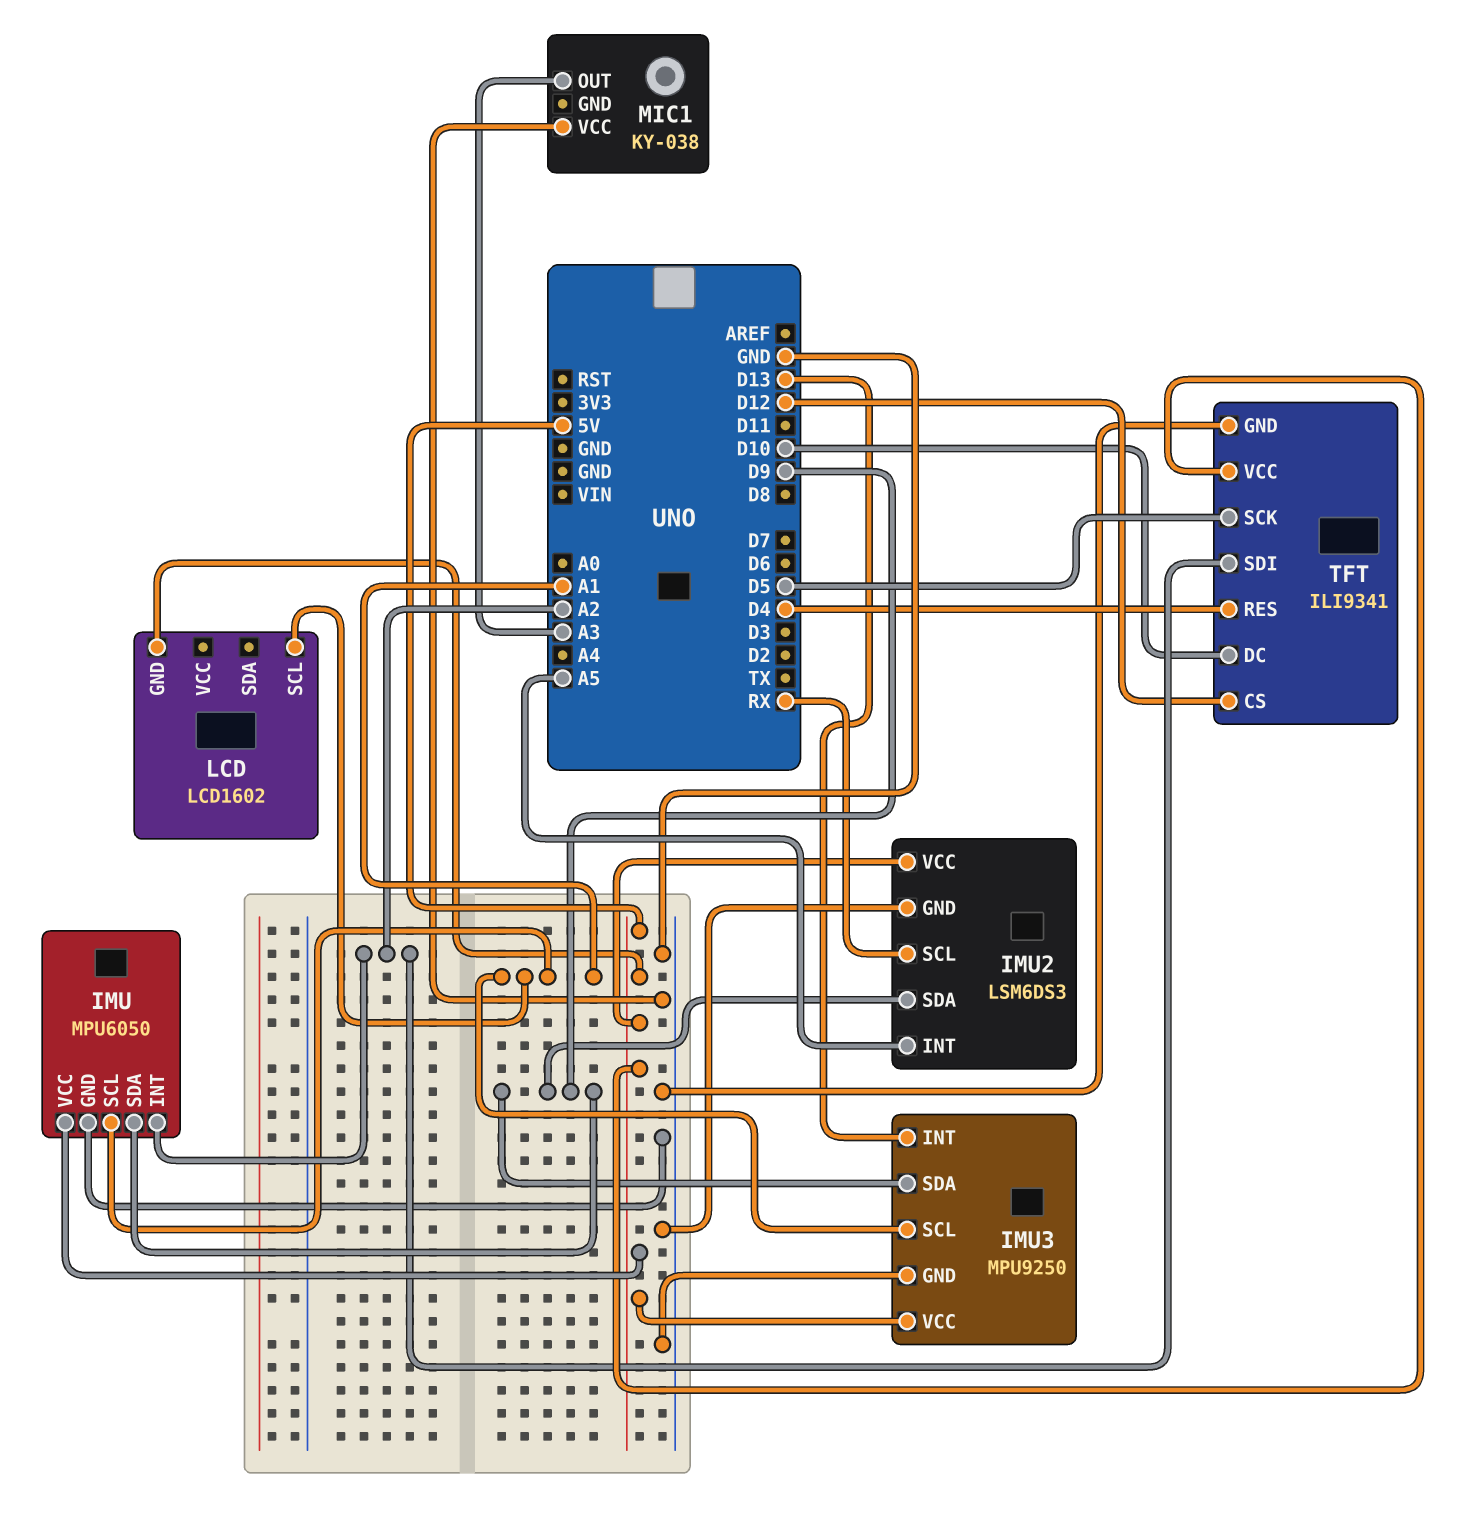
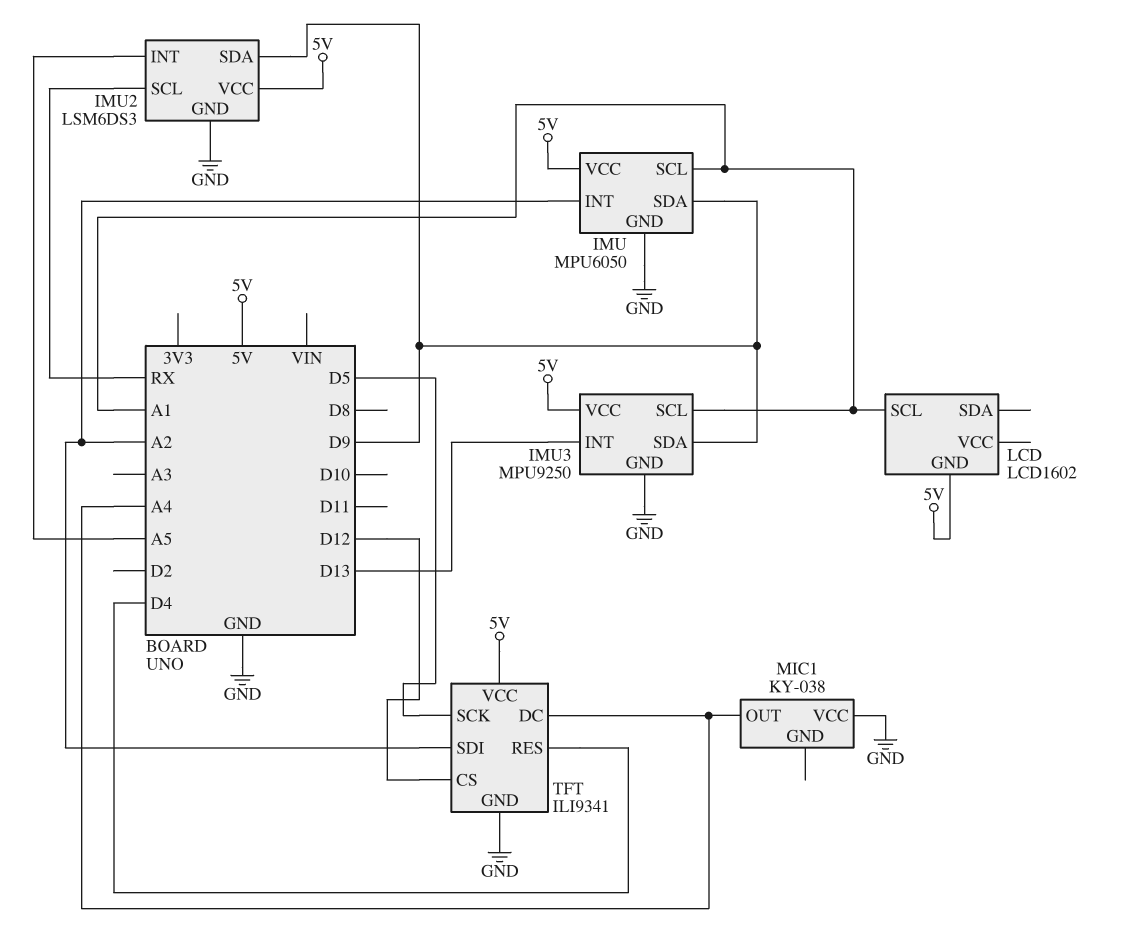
MIC1 pin OUT: A3 -> A4
TFT pin DC: D10 -> A4

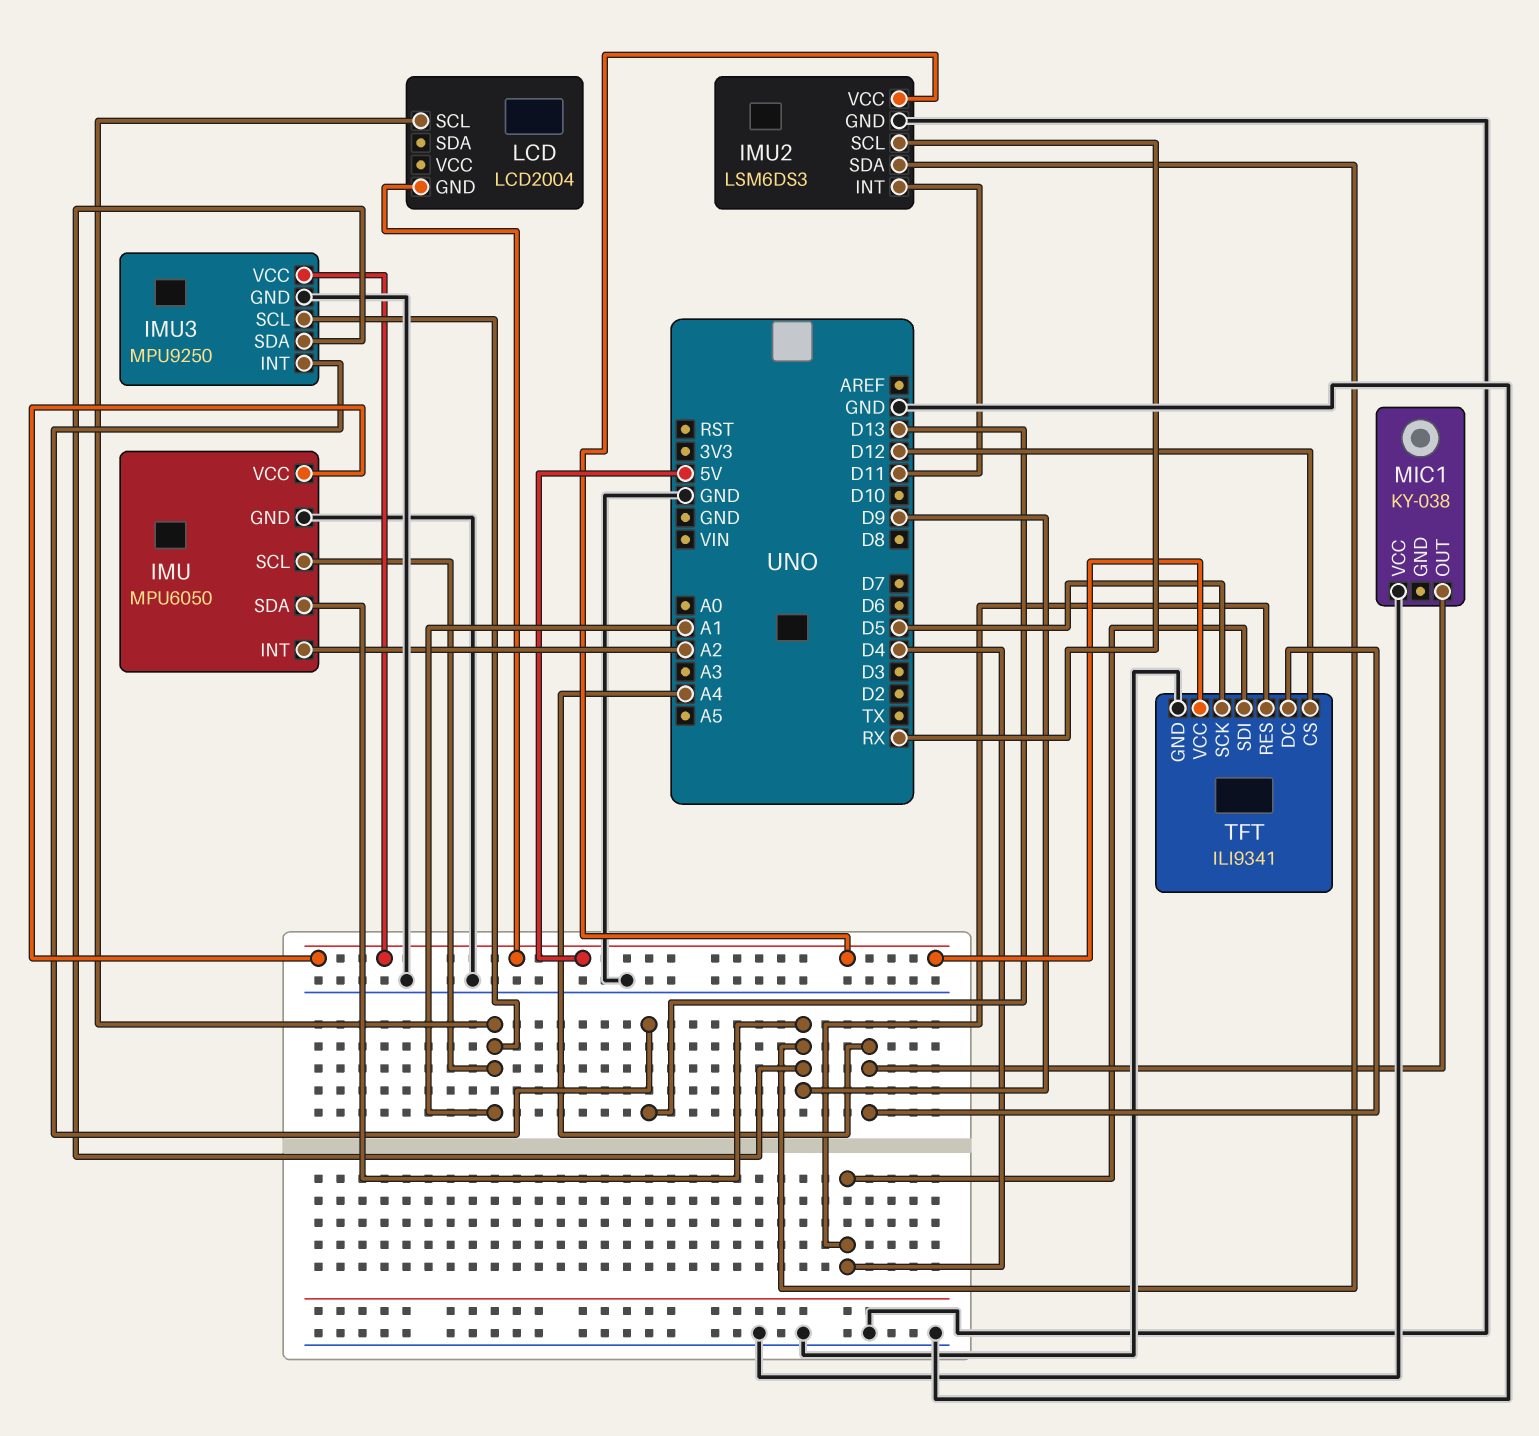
IMU2 pin INT: A5 -> D11
LCD: LCD1602 -> LCD2004
TFT pin SDI: A2 -> D4

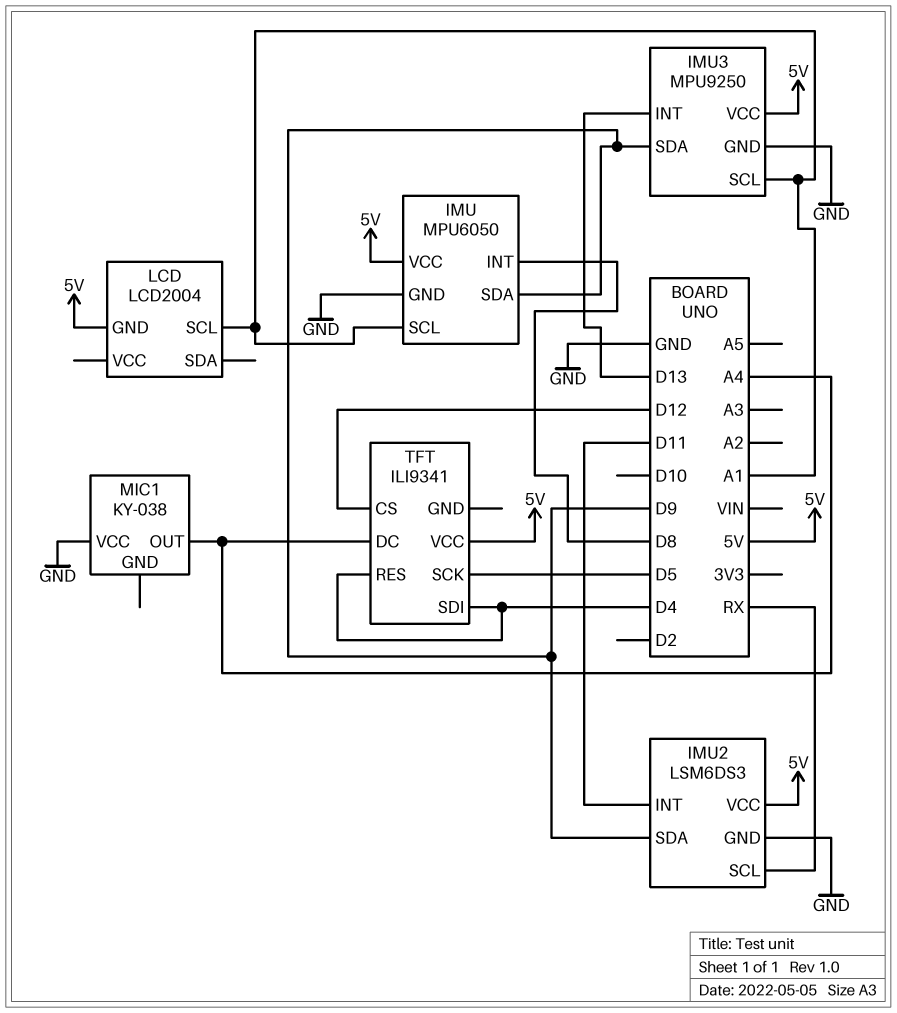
IMU pin INT: A2 -> D8
TFT pin GND: GND -> none

